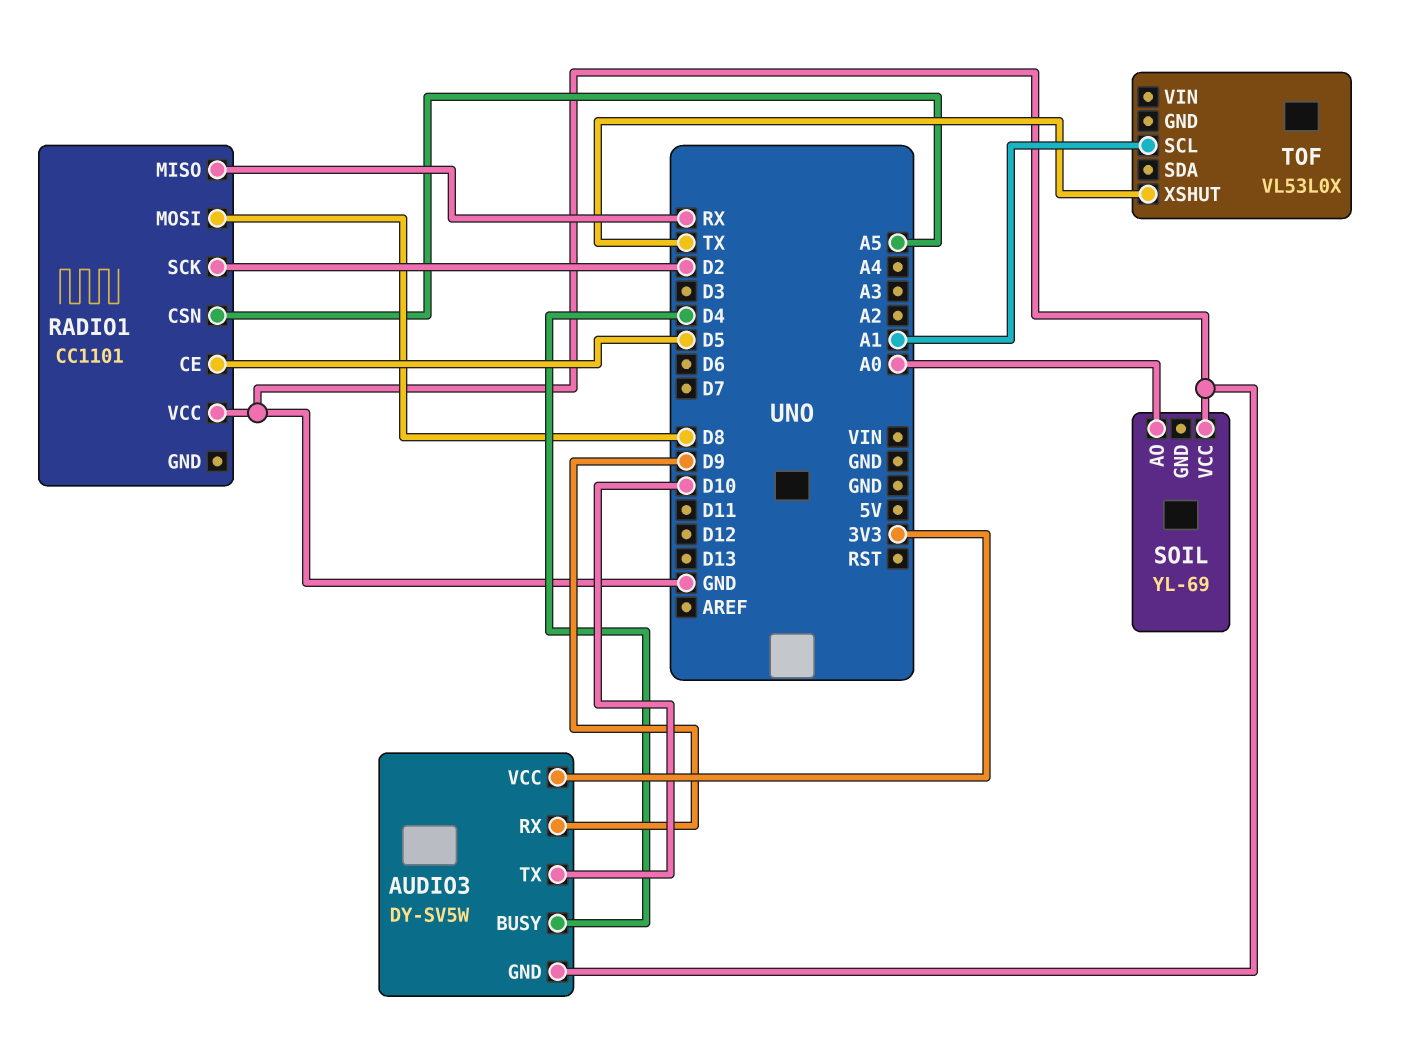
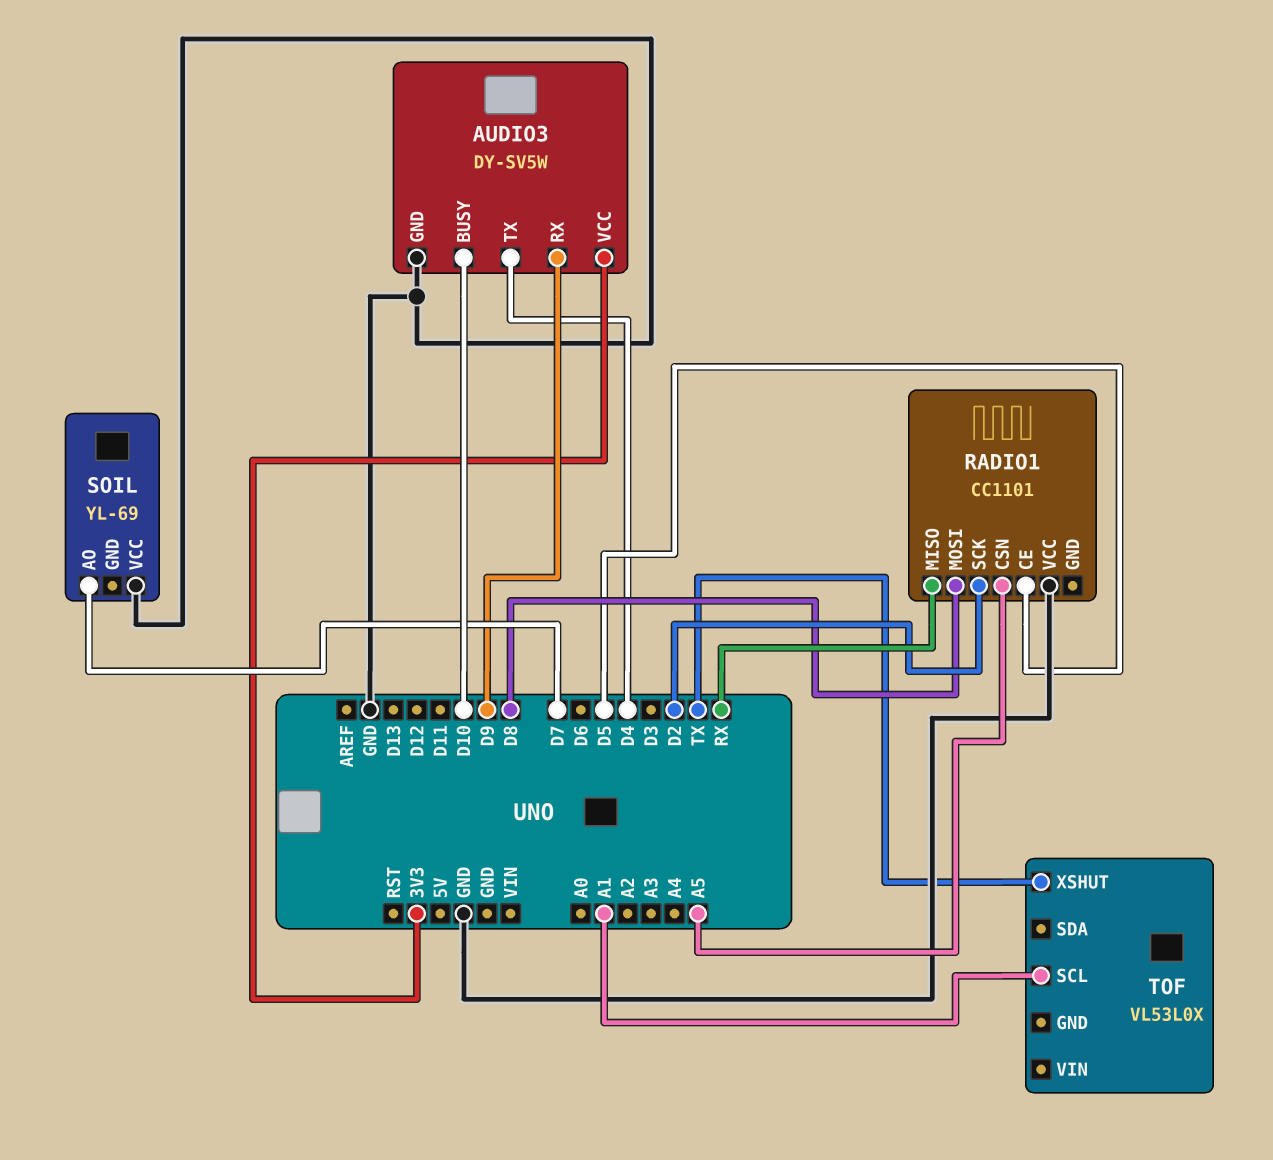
AUDIO3 pin BUSY: D4 -> D10
AUDIO3 pin TX: D10 -> D4
SOIL pin AO: A0 -> D7

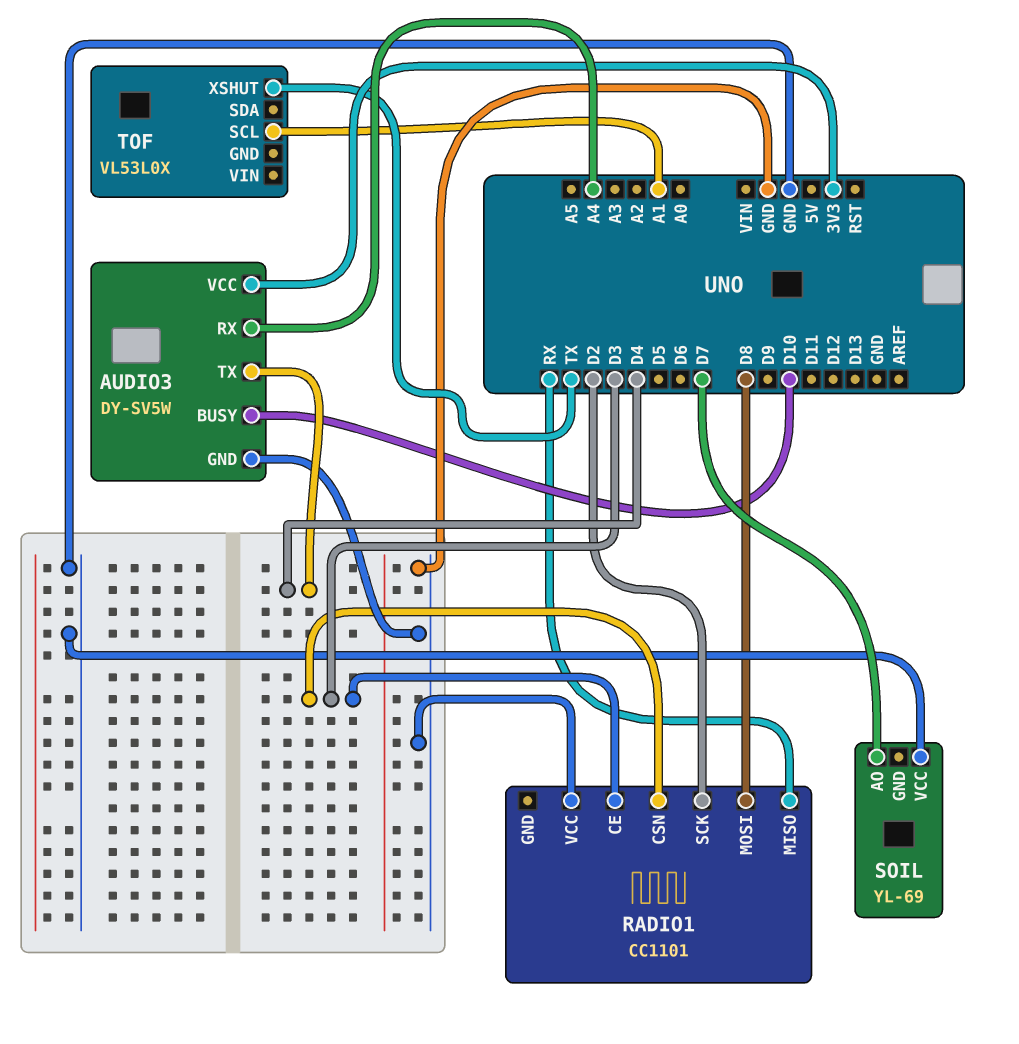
AUDIO3 pin RX: D9 -> A4
RADIO1 pin CE: D5 -> D3
RADIO1 pin CSN: A5 -> D3

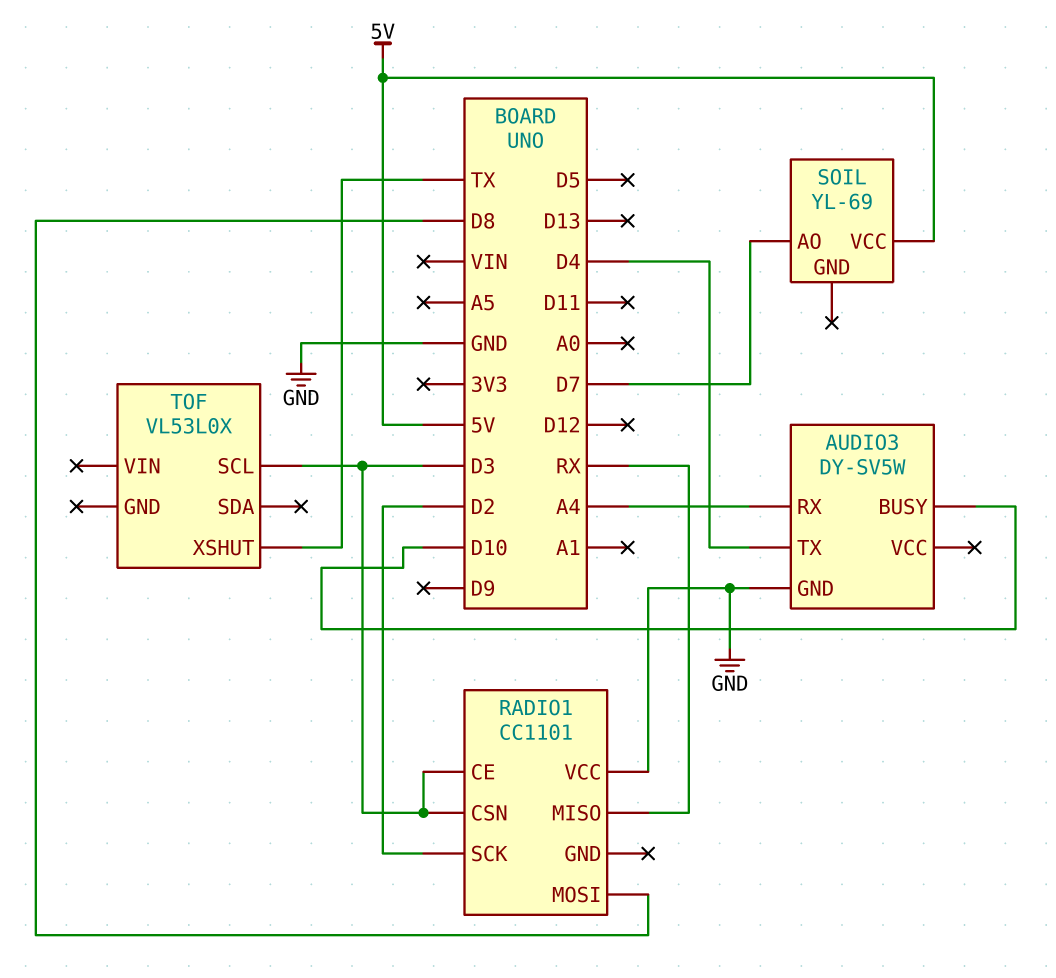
AUDIO3 pin VCC: 3V3 -> none
SOIL pin VCC: GND -> 5V
TOF pin SCL: A1 -> D3

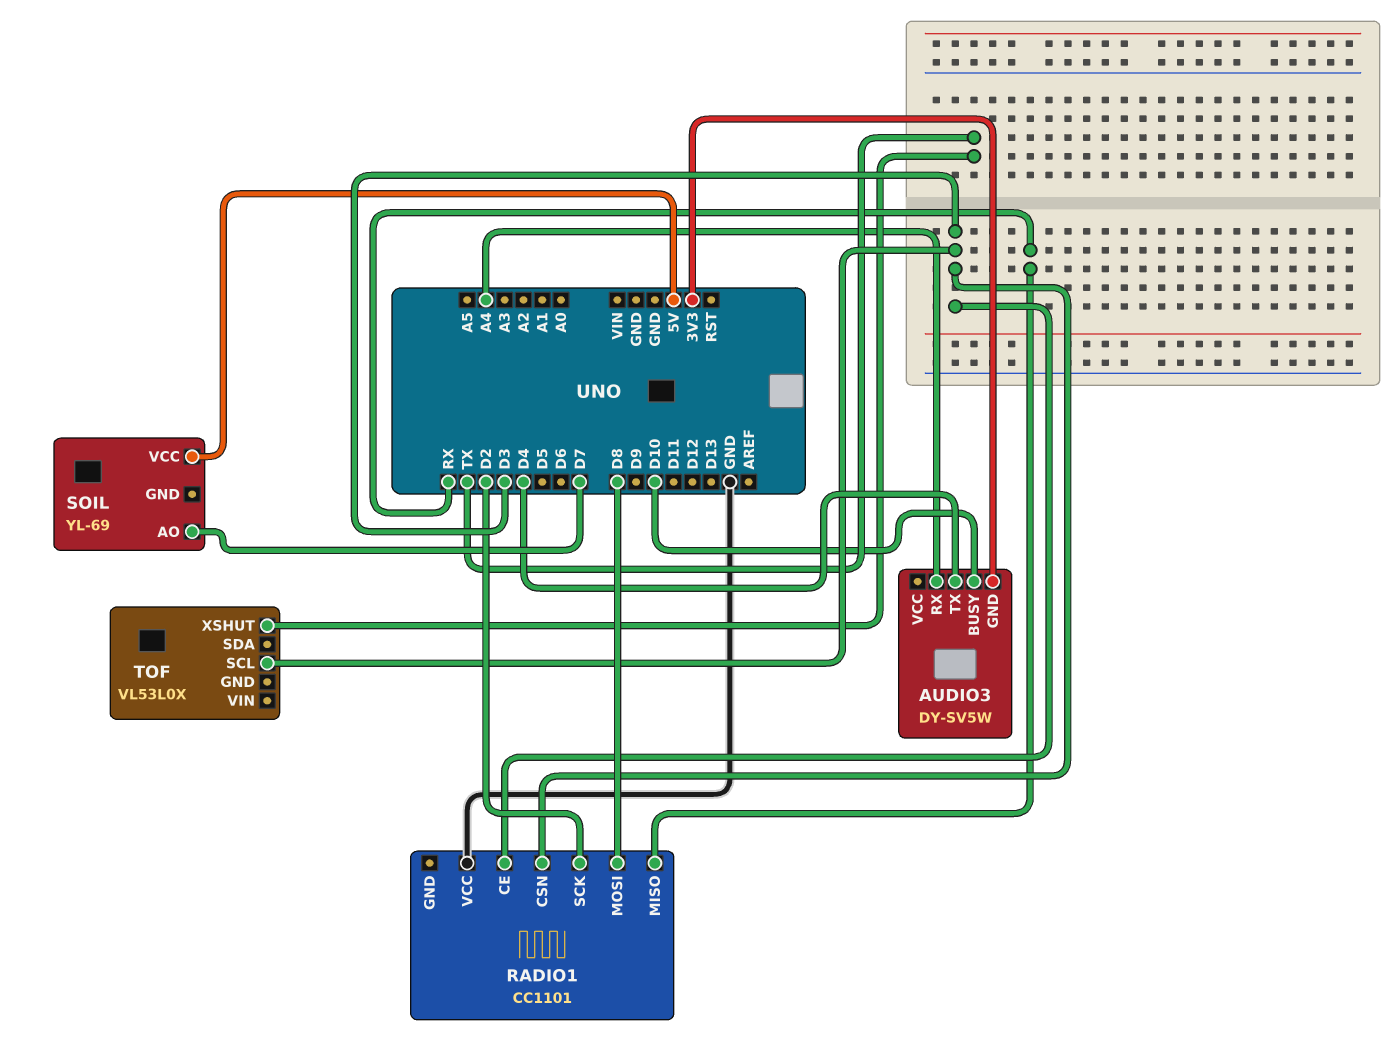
AUDIO3 pin GND: GND -> 3V3

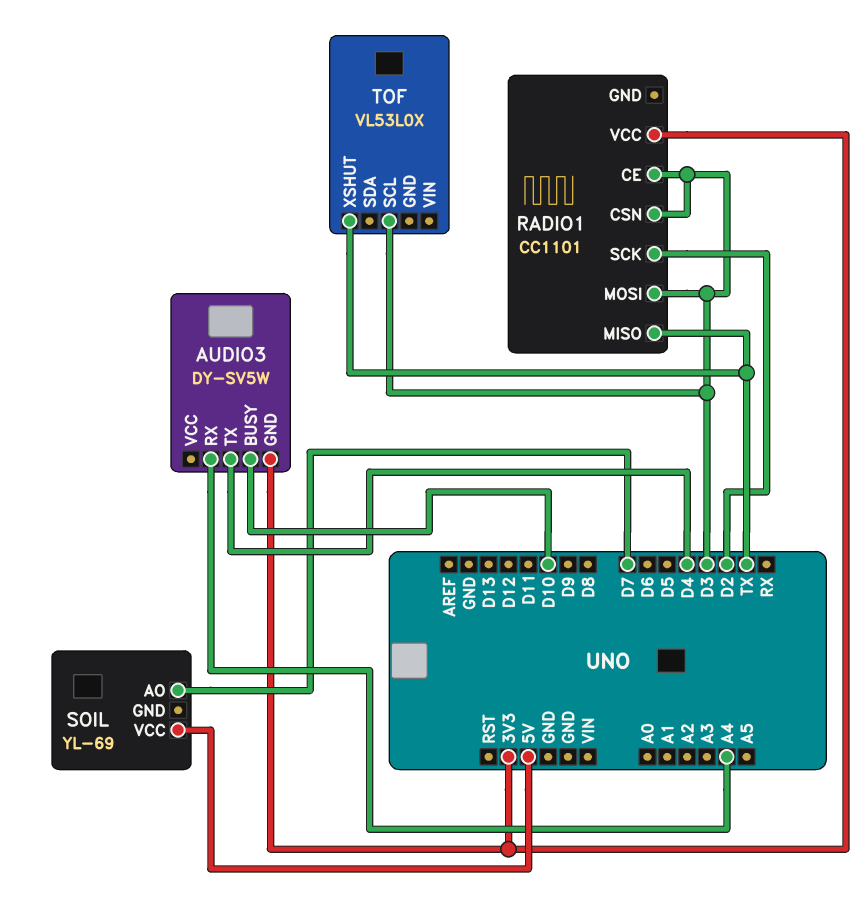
RADIO1 pin MISO: RX -> TX
RADIO1 pin MOSI: D8 -> D3
RADIO1 pin VCC: GND -> 3V3

